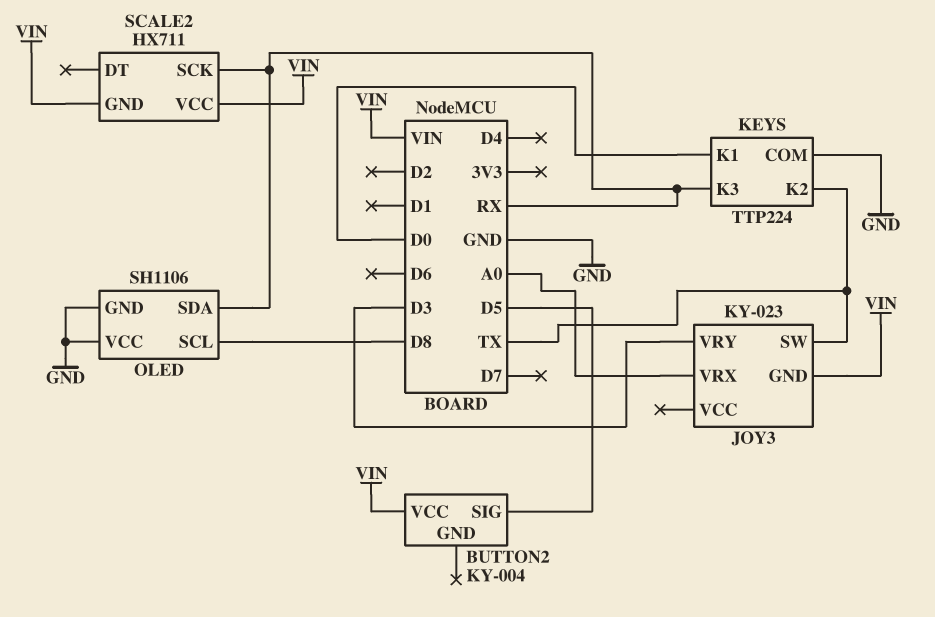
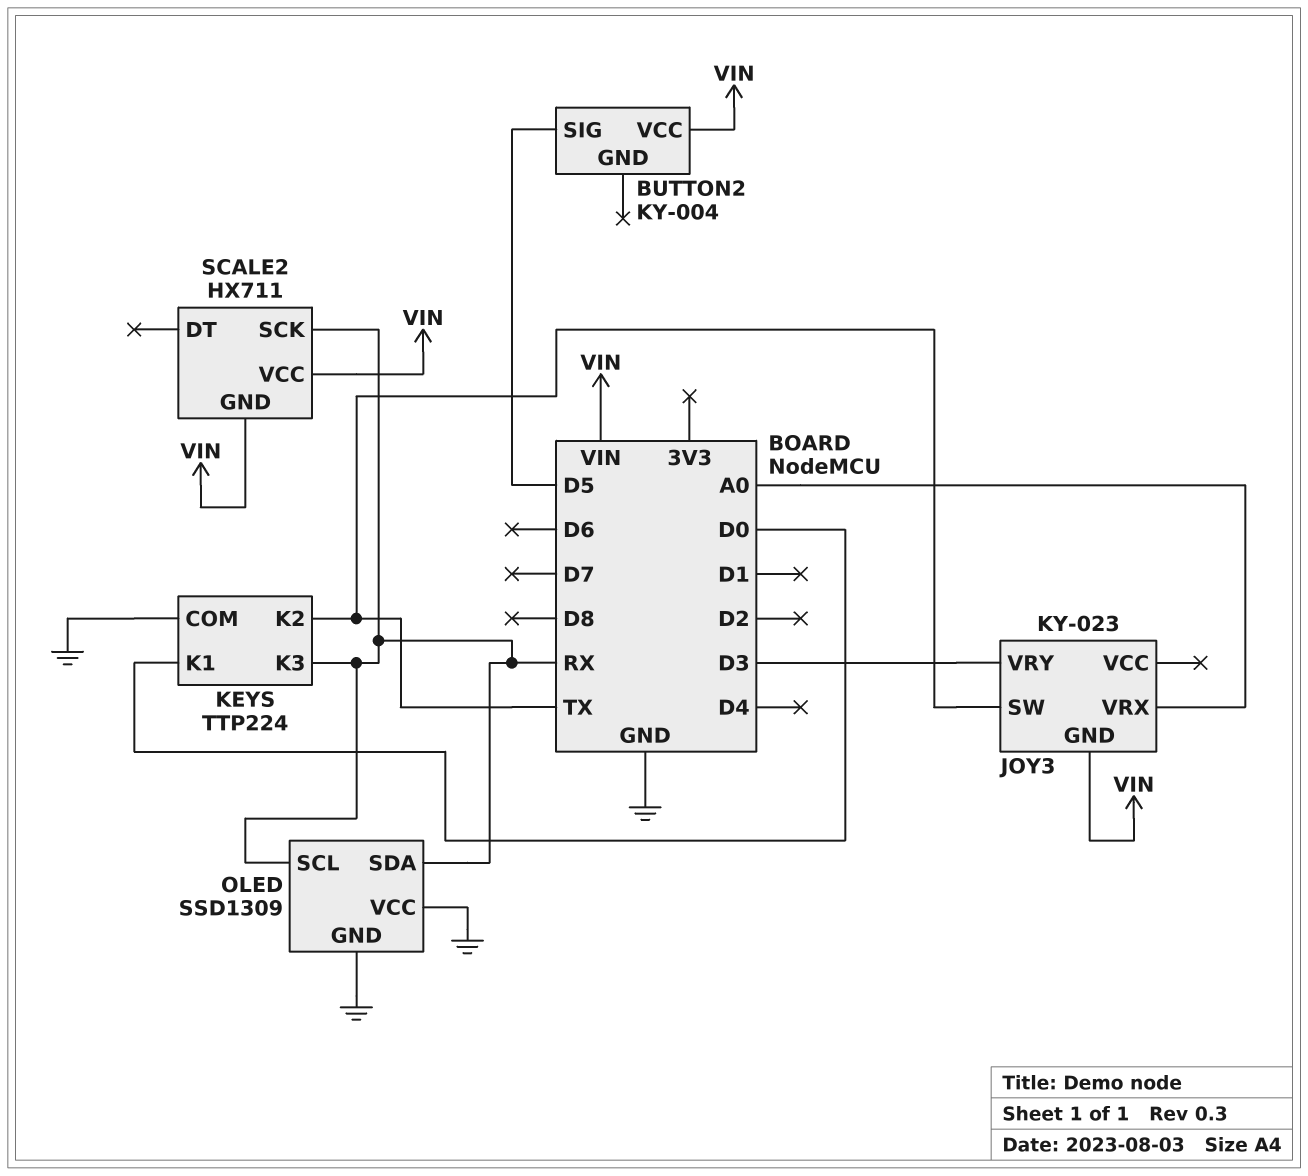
OLED: SH1106 -> SSD1309
OLED pin SCL: D8 -> RX

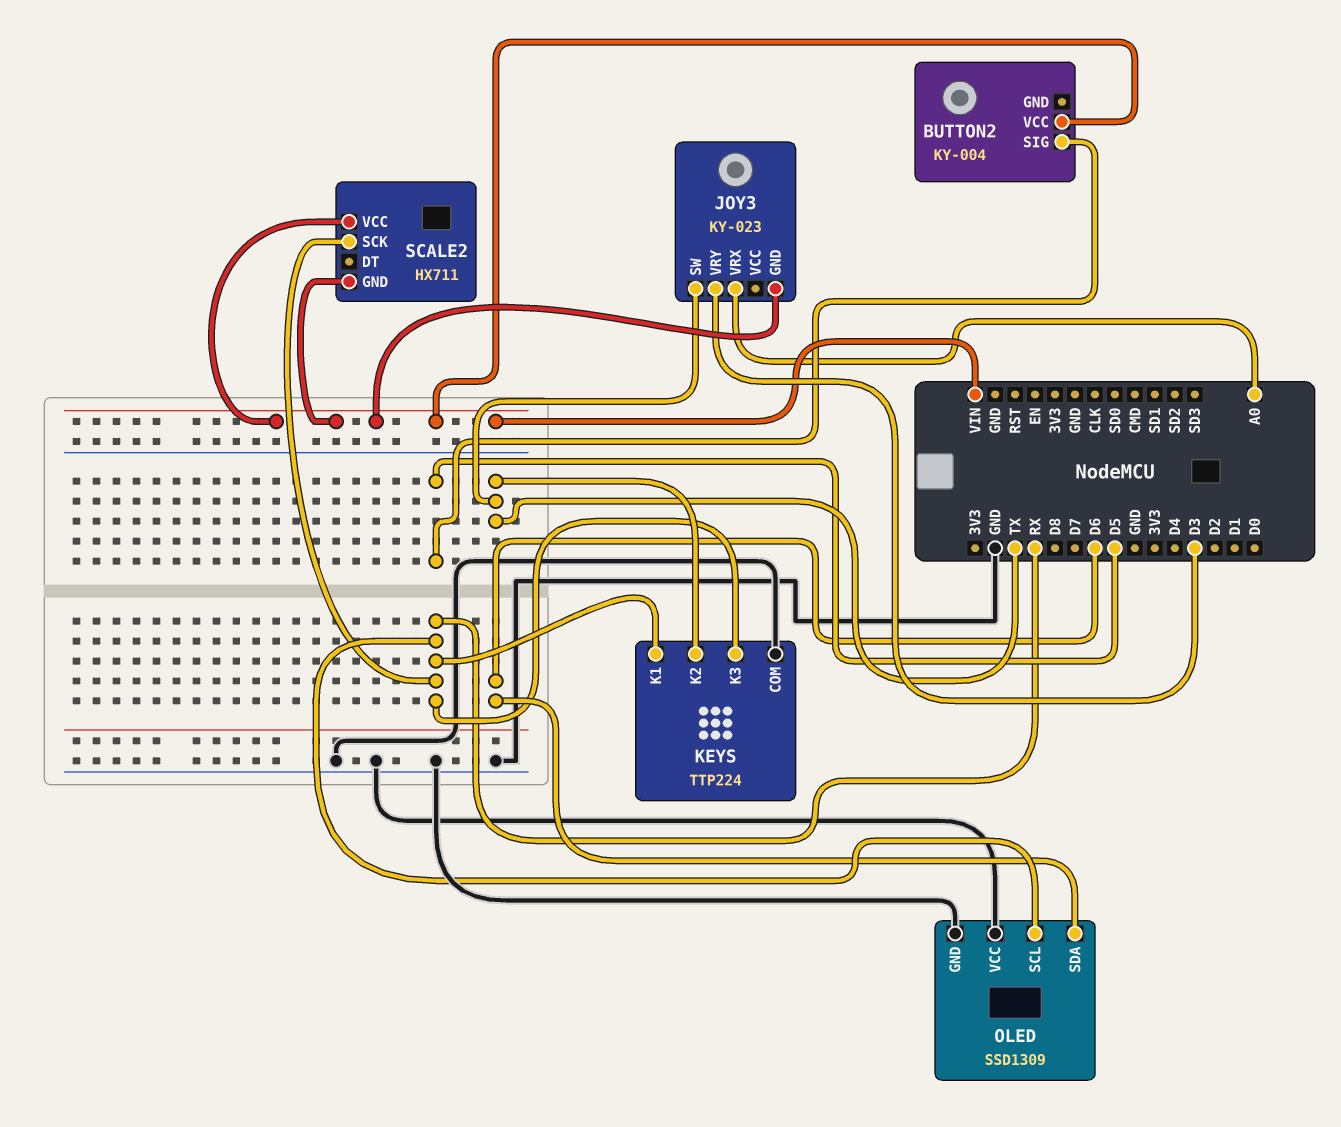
KEYS pin K1: D0 -> RX
OLED pin SDA: RX -> D6

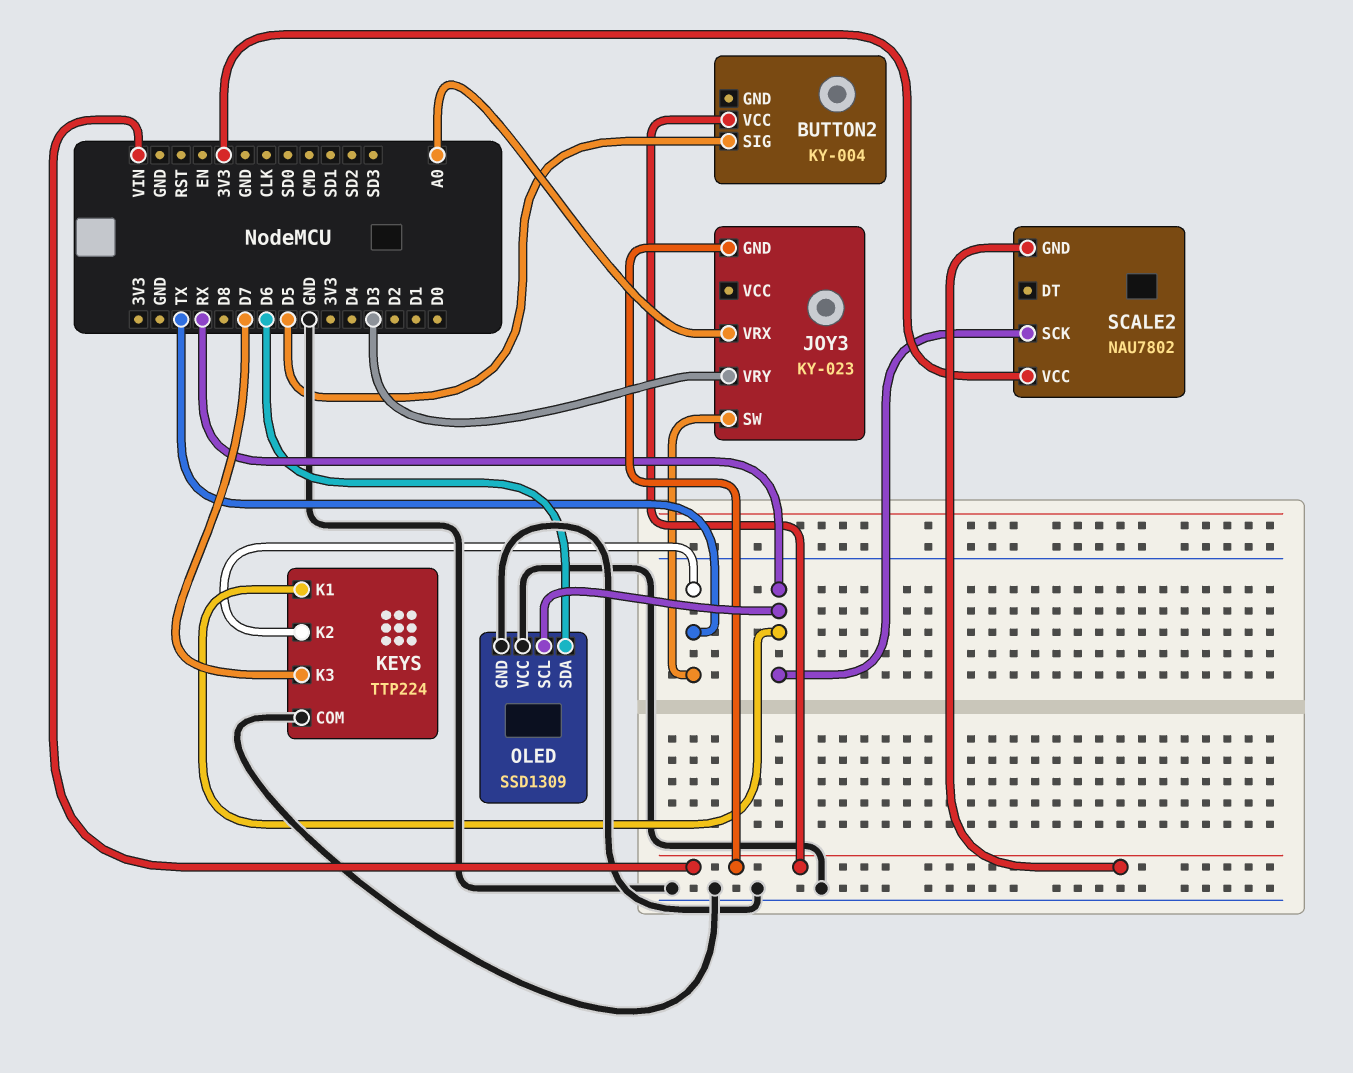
KEYS pin K3: RX -> D7
SCALE2: HX711 -> NAU7802
SCALE2 pin VCC: VIN -> 3V3

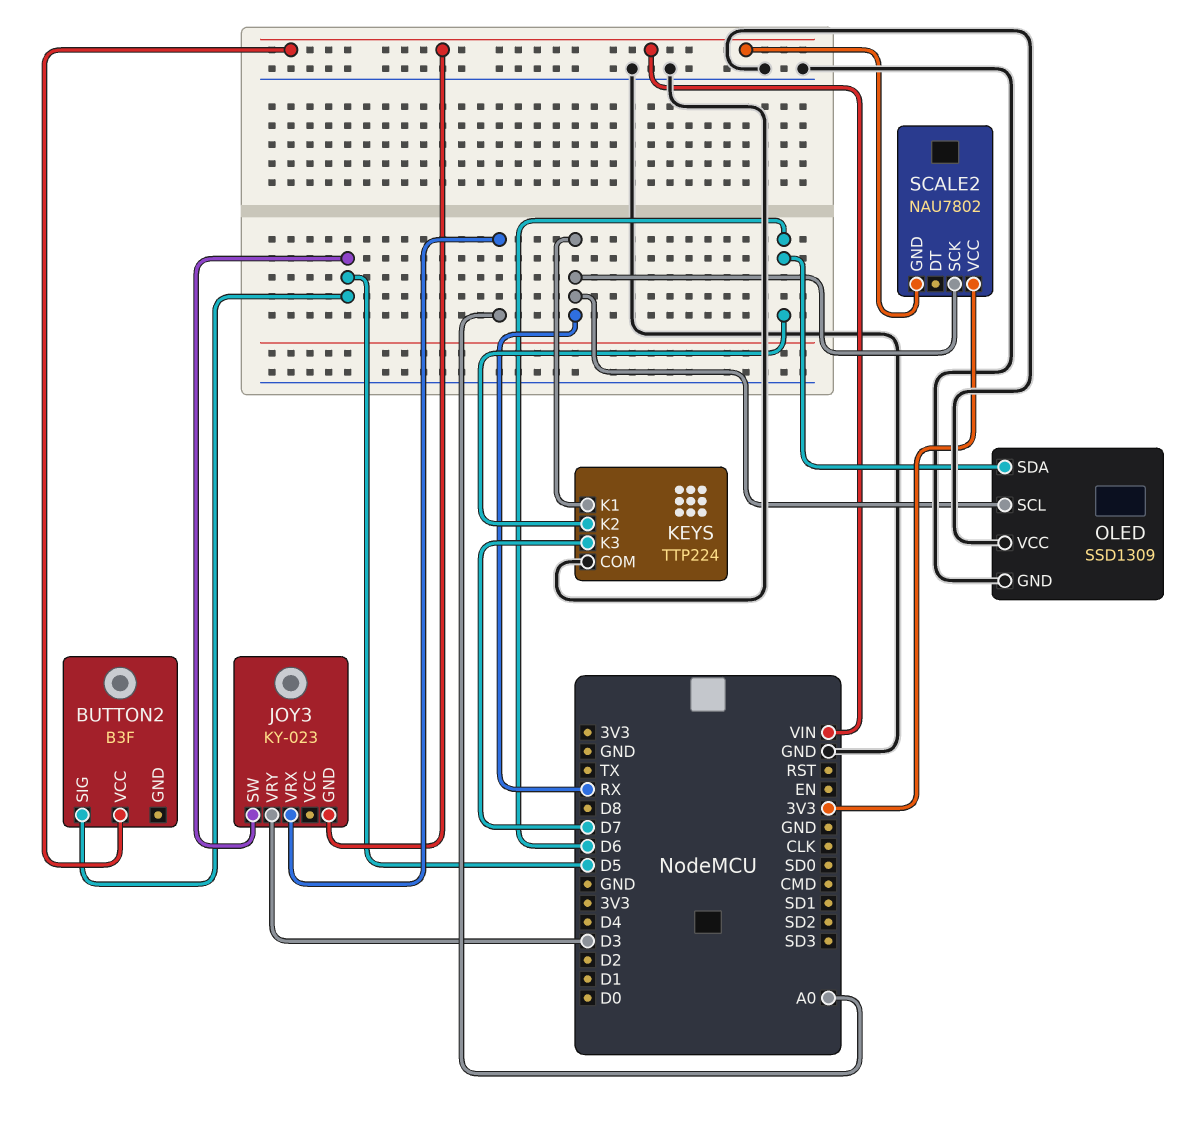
BUTTON2: KY-004 -> B3F
JOY3 pin SW: TX -> D5
KEYS pin K2: TX -> D6

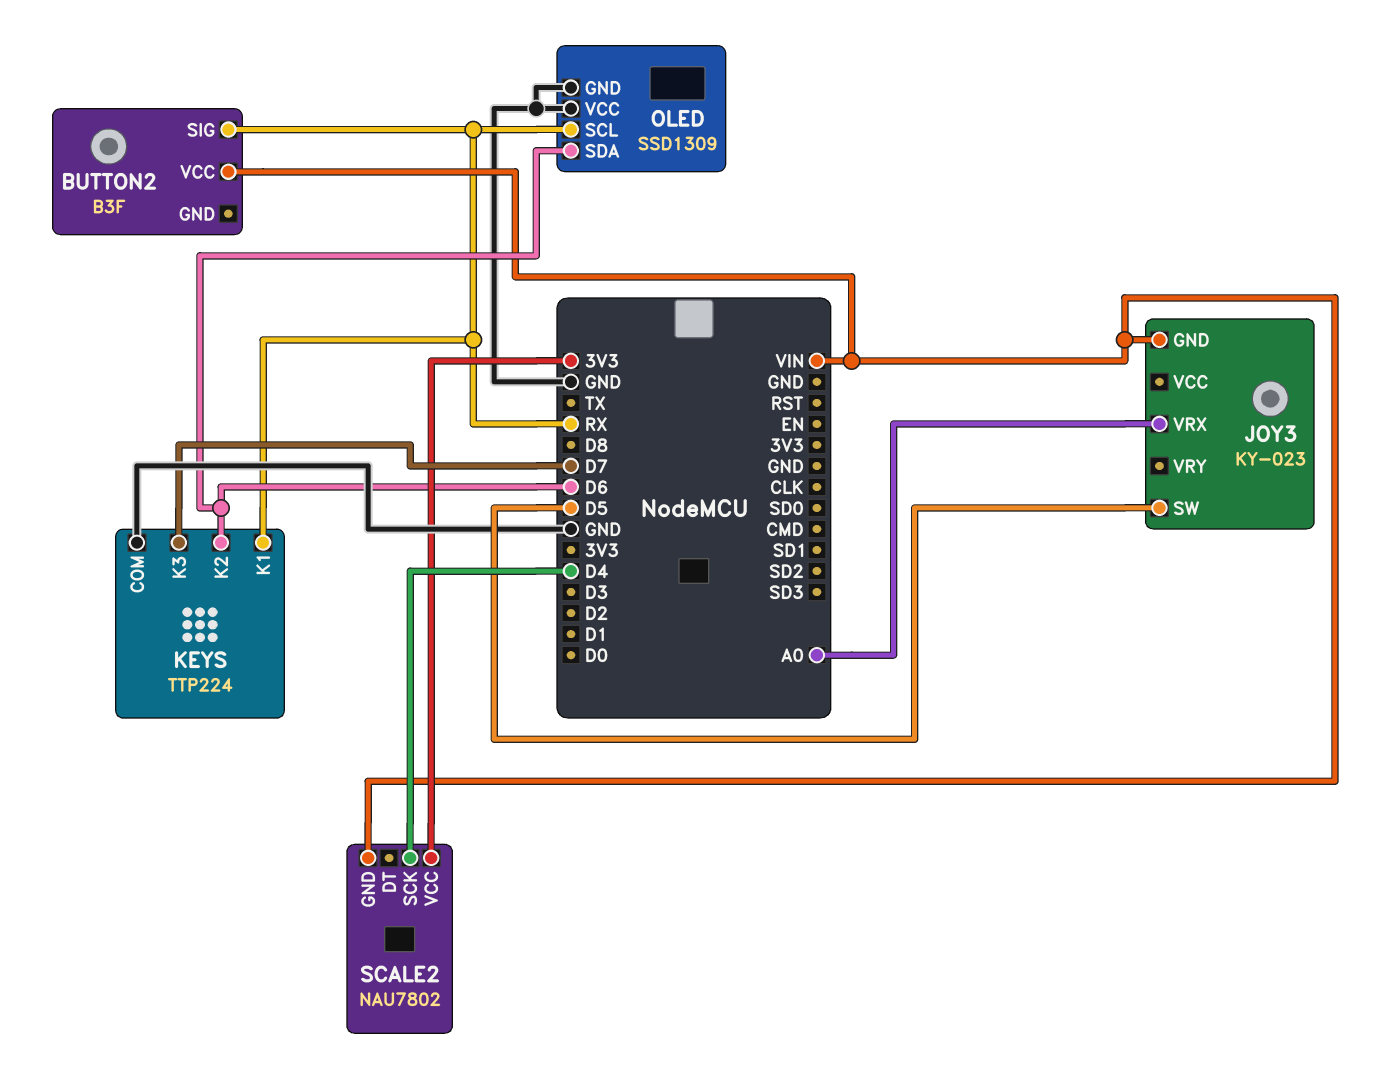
BUTTON2 pin SIG: D5 -> RX
JOY3 pin VRY: D3 -> none
SCALE2 pin SCK: RX -> D4

